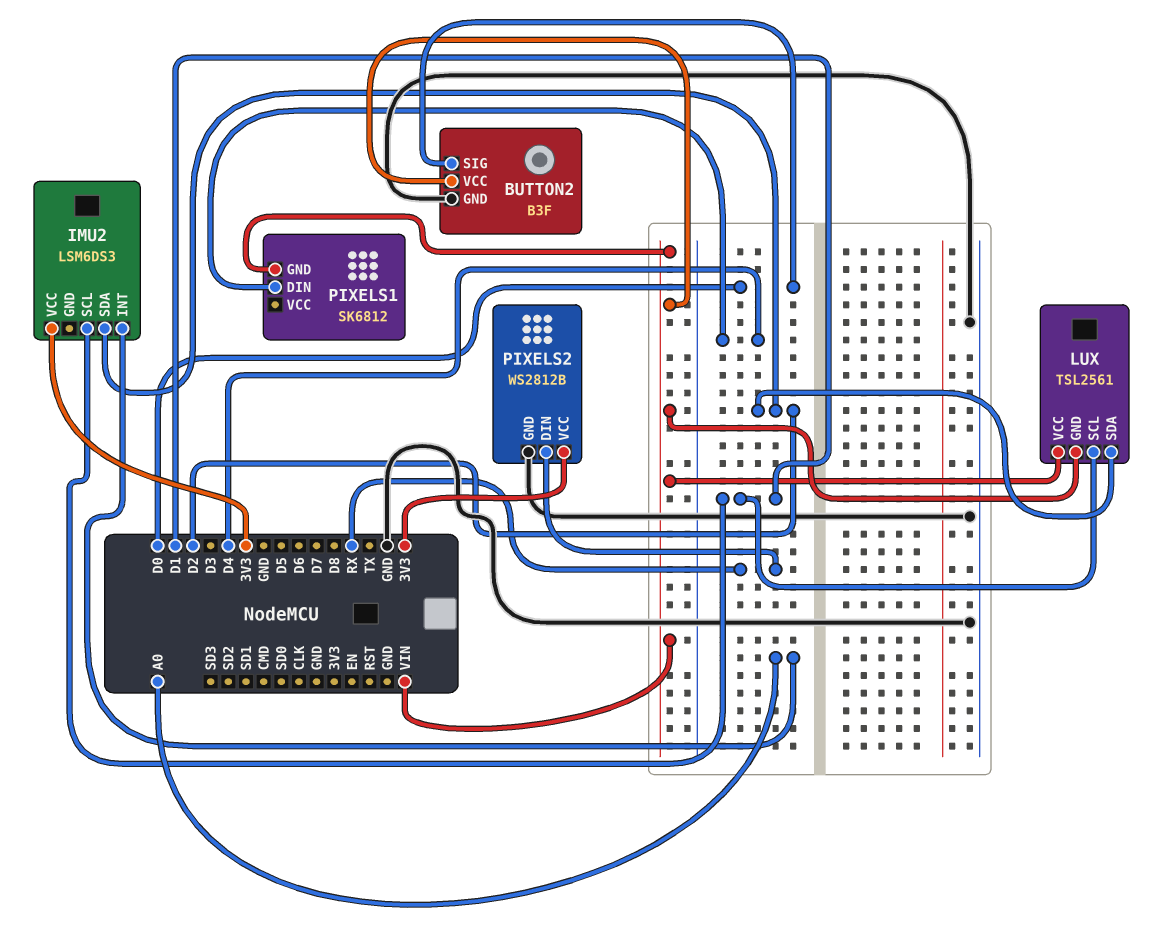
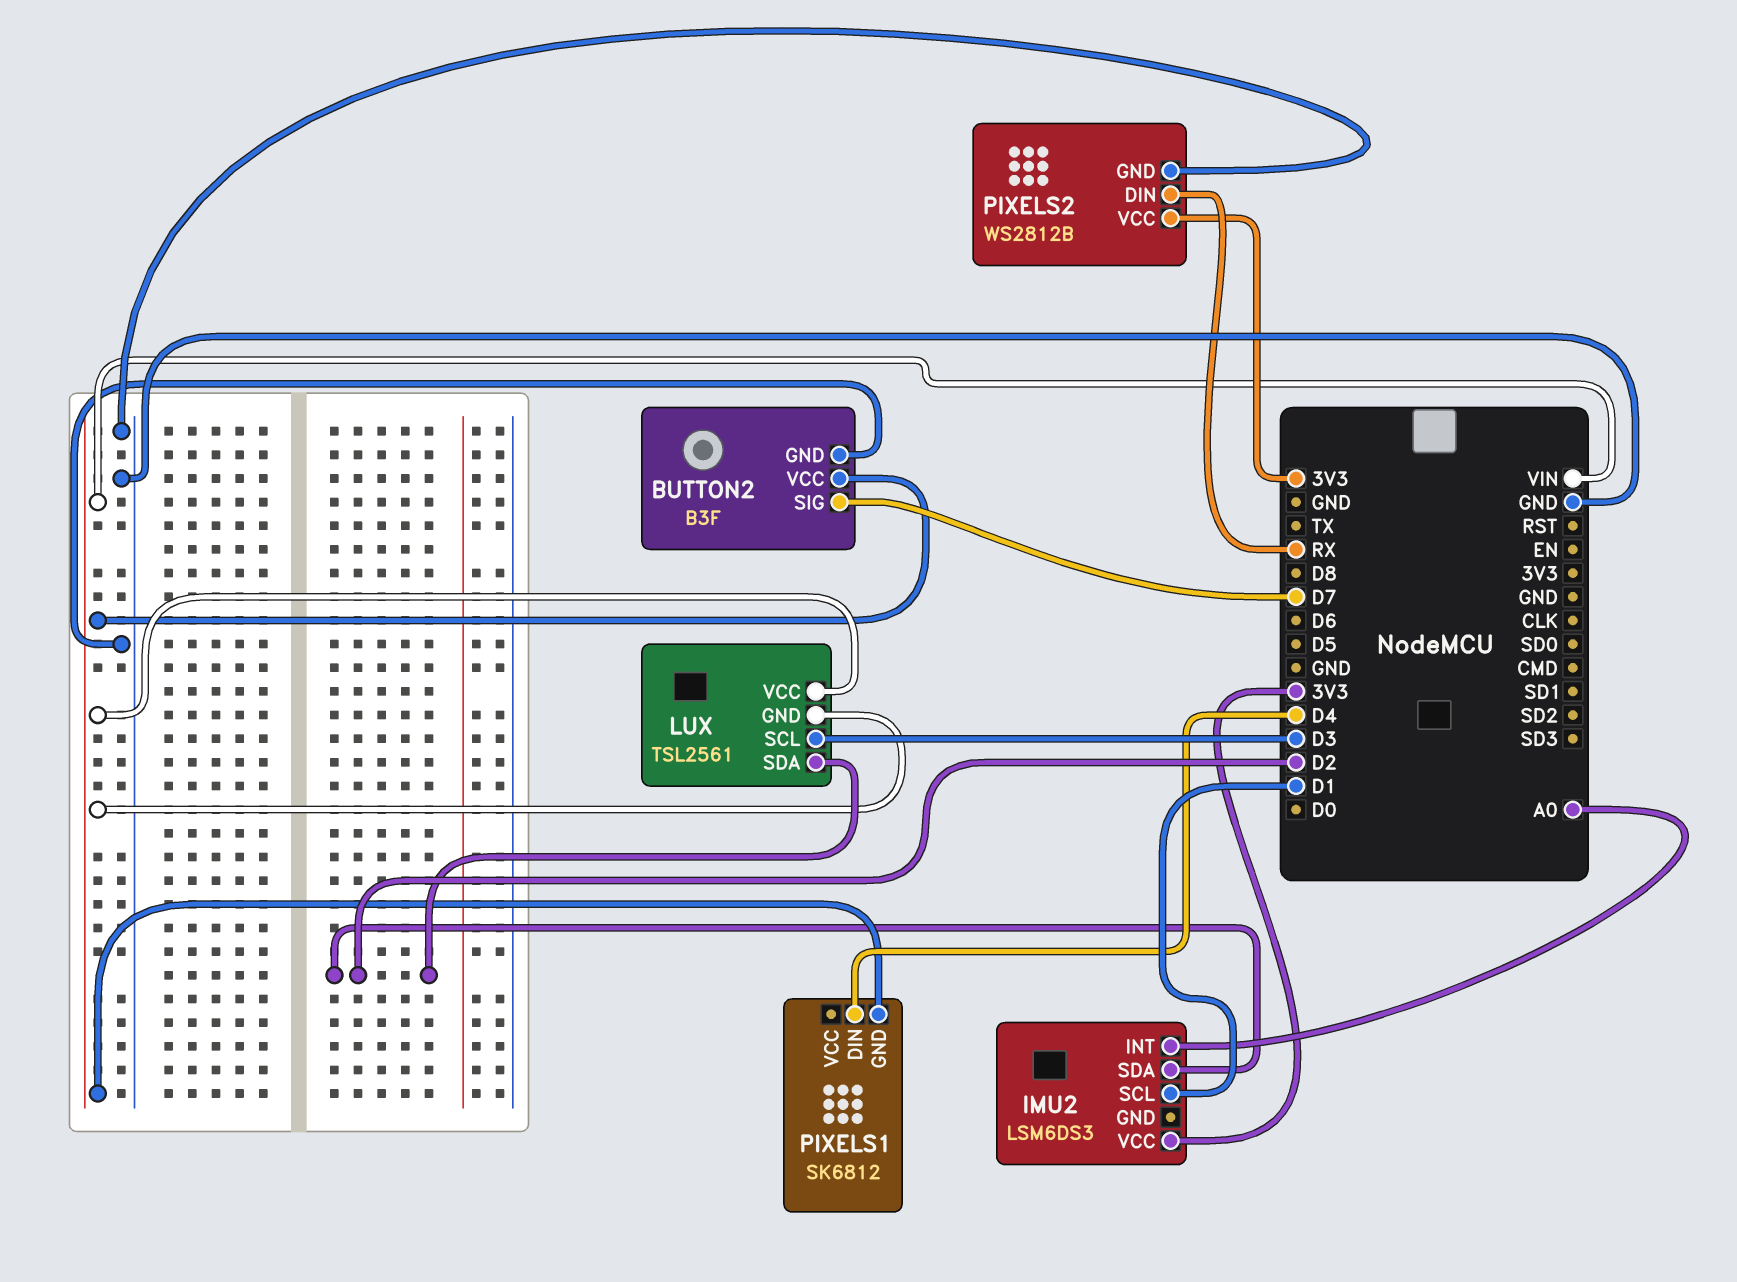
BUTTON2 pin SIG: D0 -> D7
LUX pin SCL: D1 -> D3

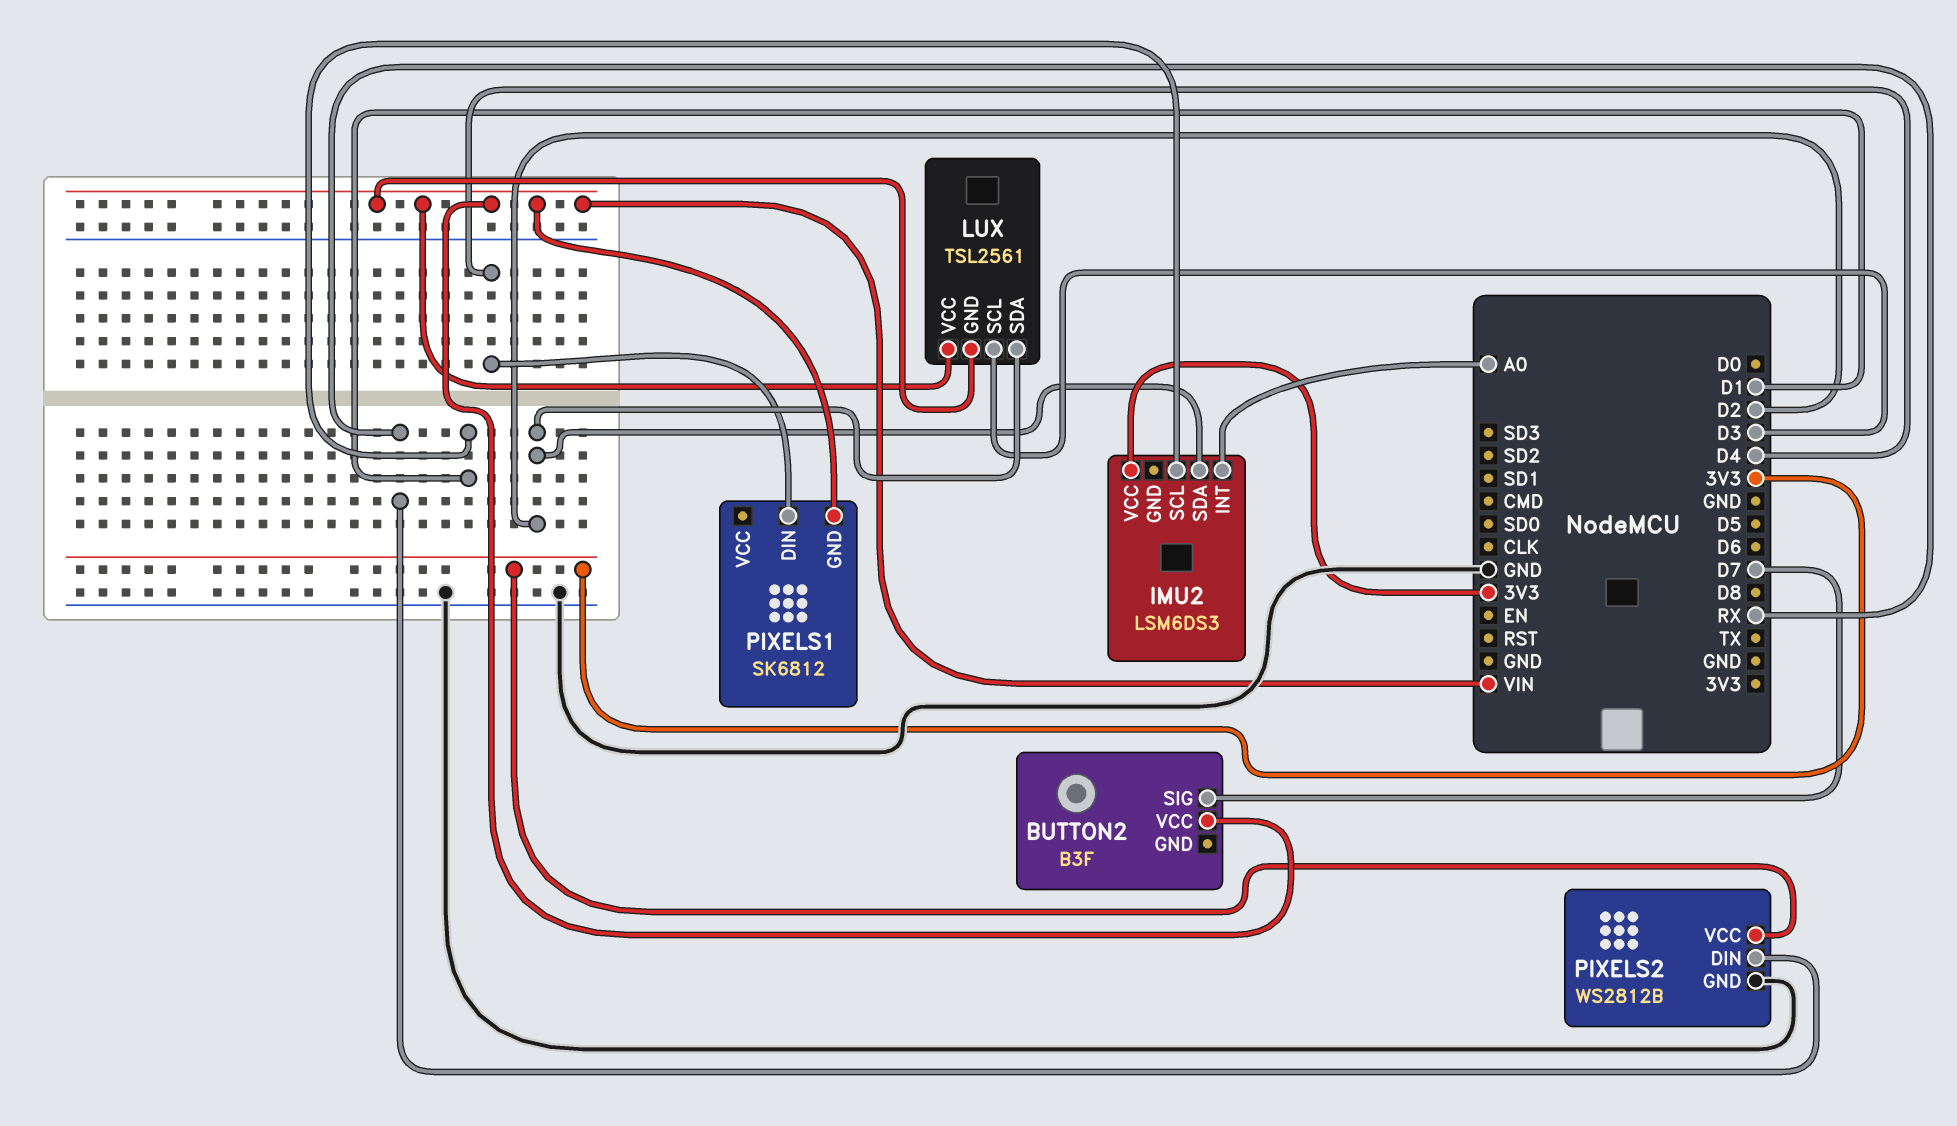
BUTTON2 pin GND: GND -> none

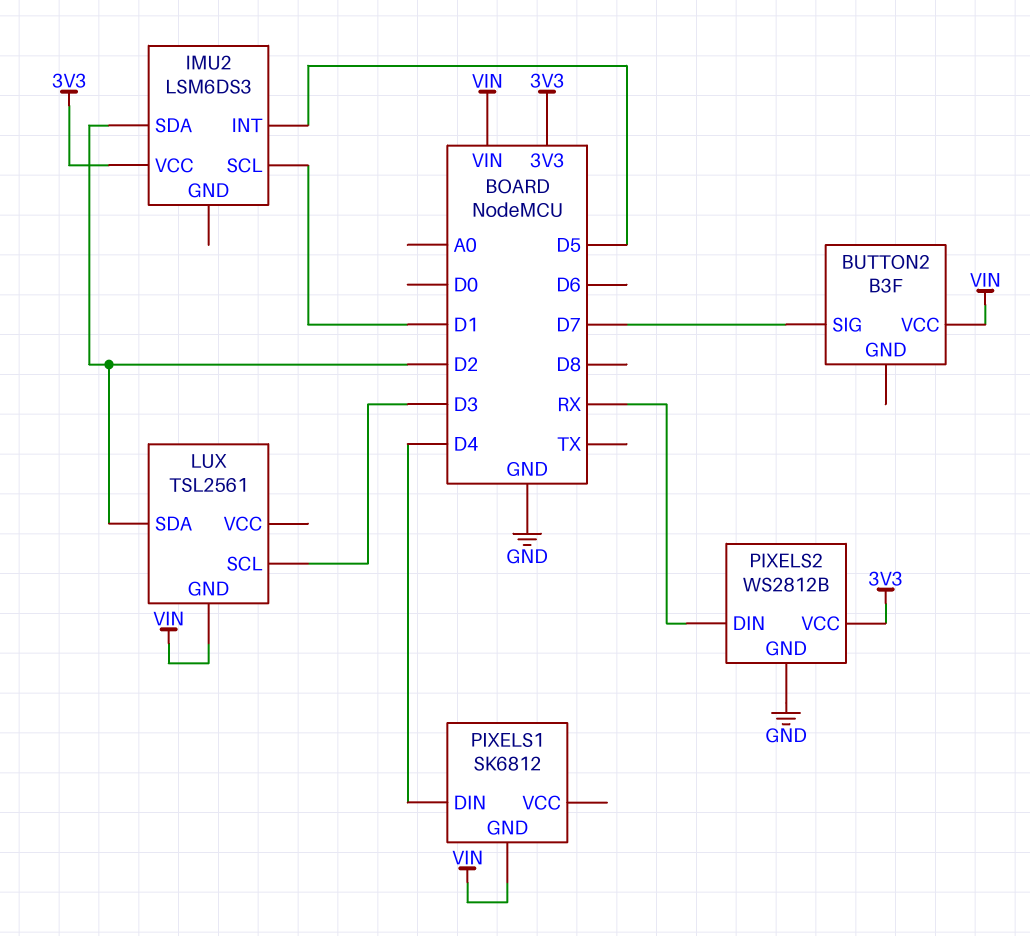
IMU2 pin INT: A0 -> D5
LUX pin VCC: VIN -> none

